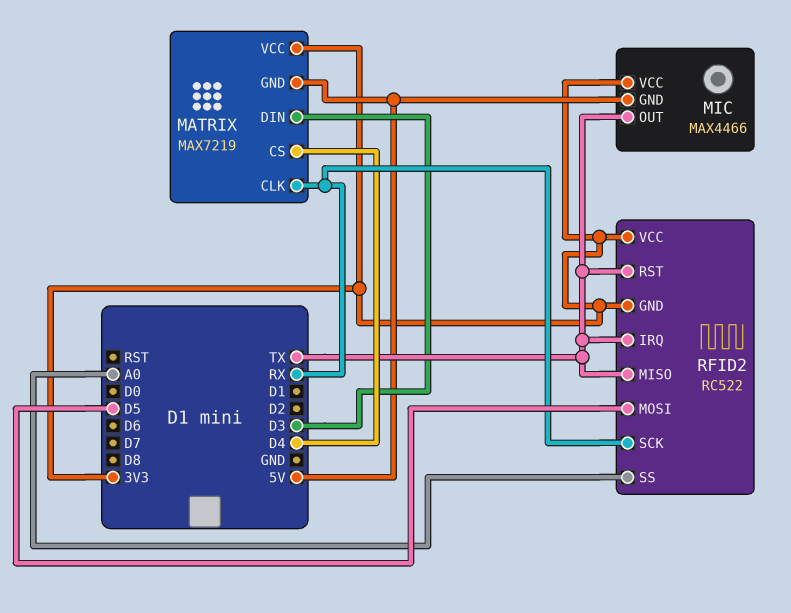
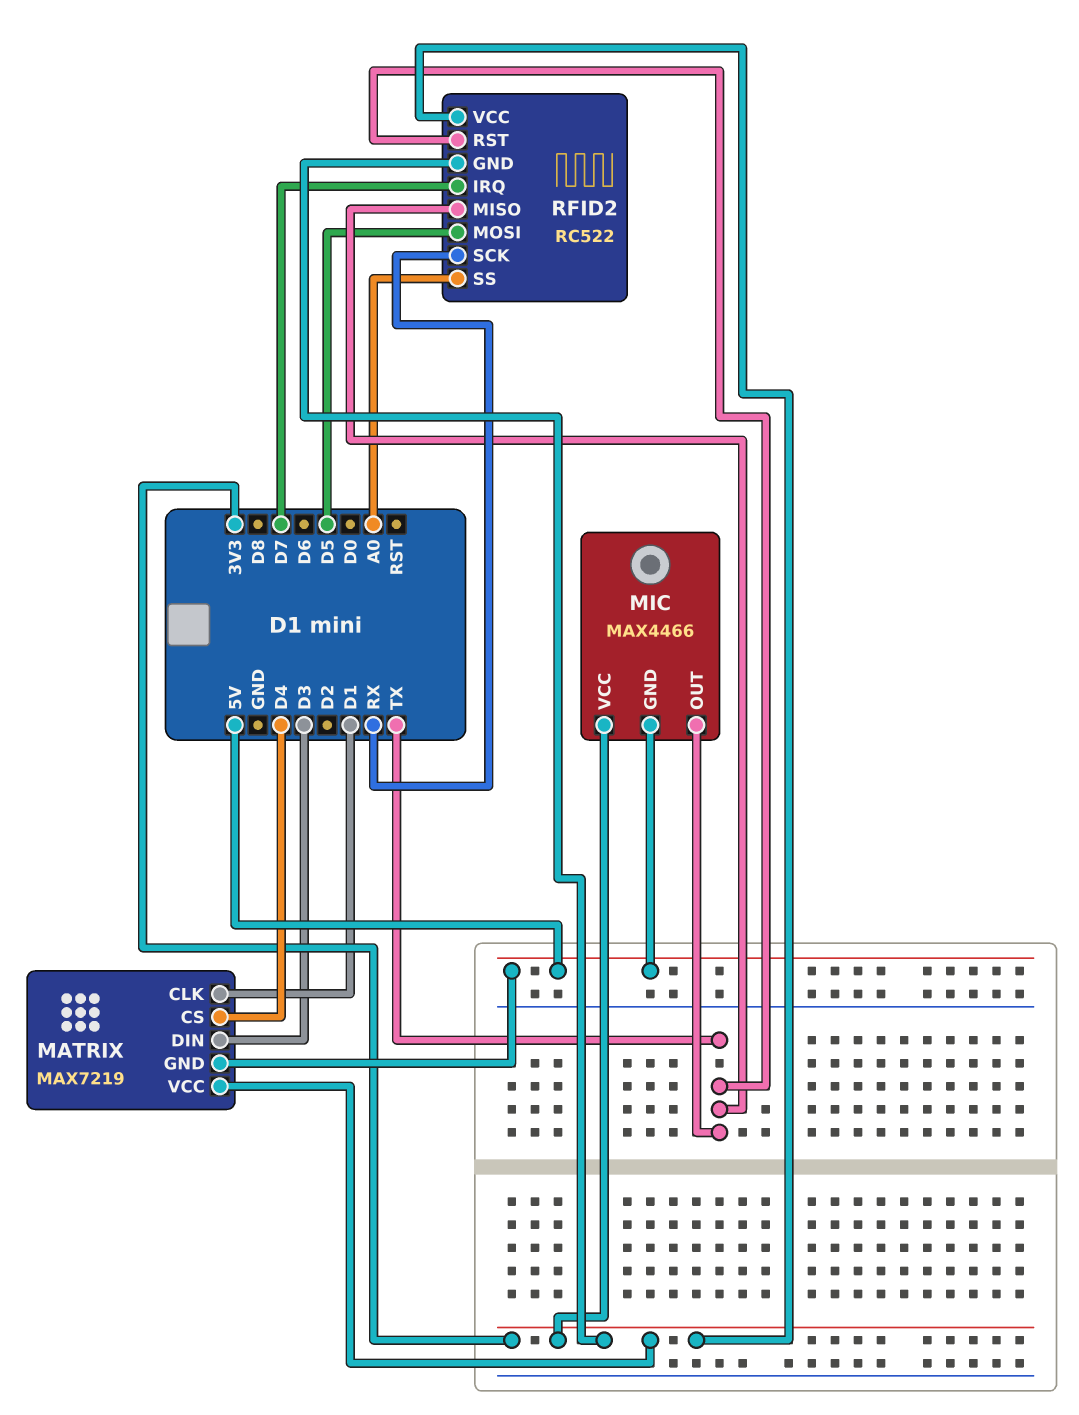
MATRIX pin CLK: RX -> D1
RFID2 pin IRQ: TX -> D7

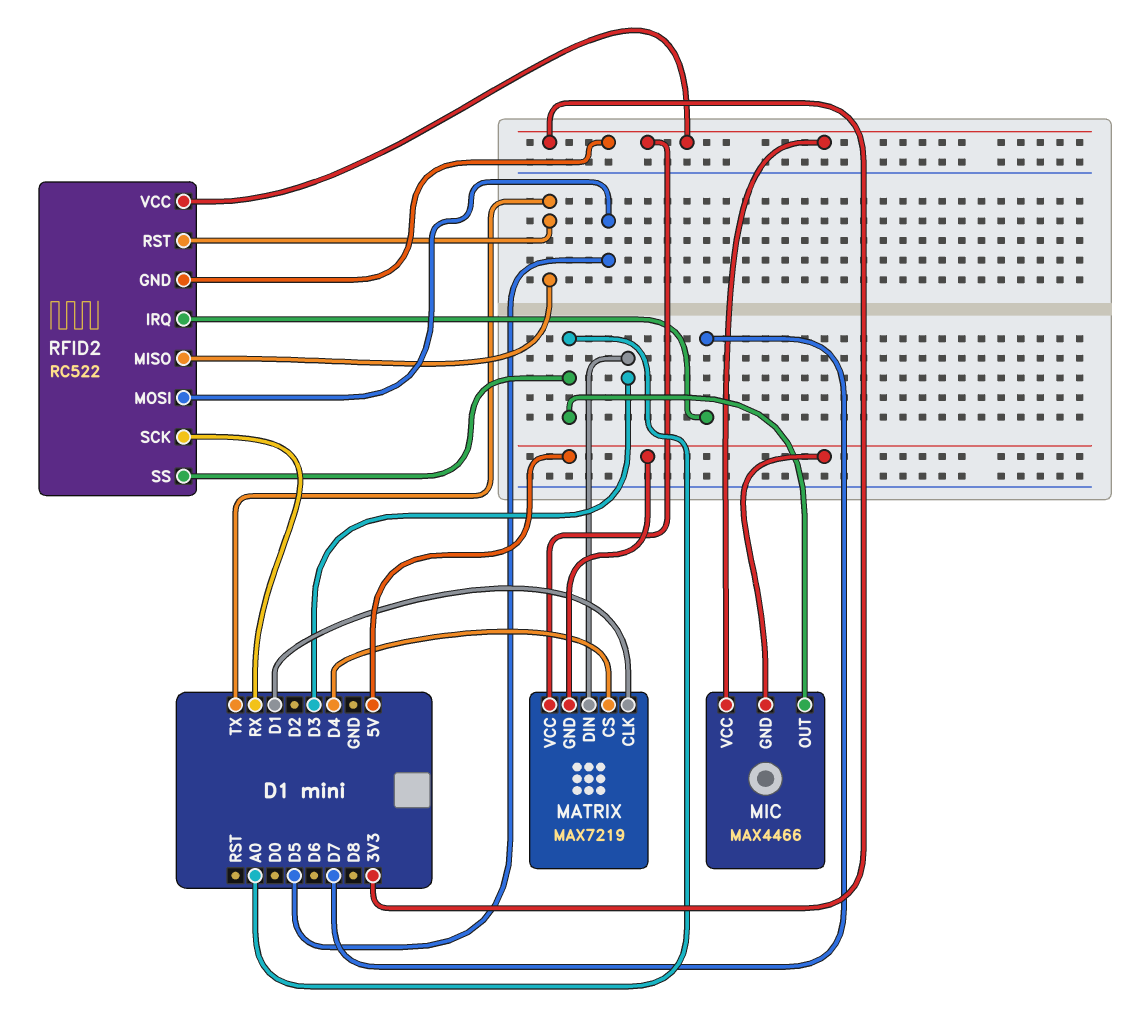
MIC pin OUT: TX -> A0

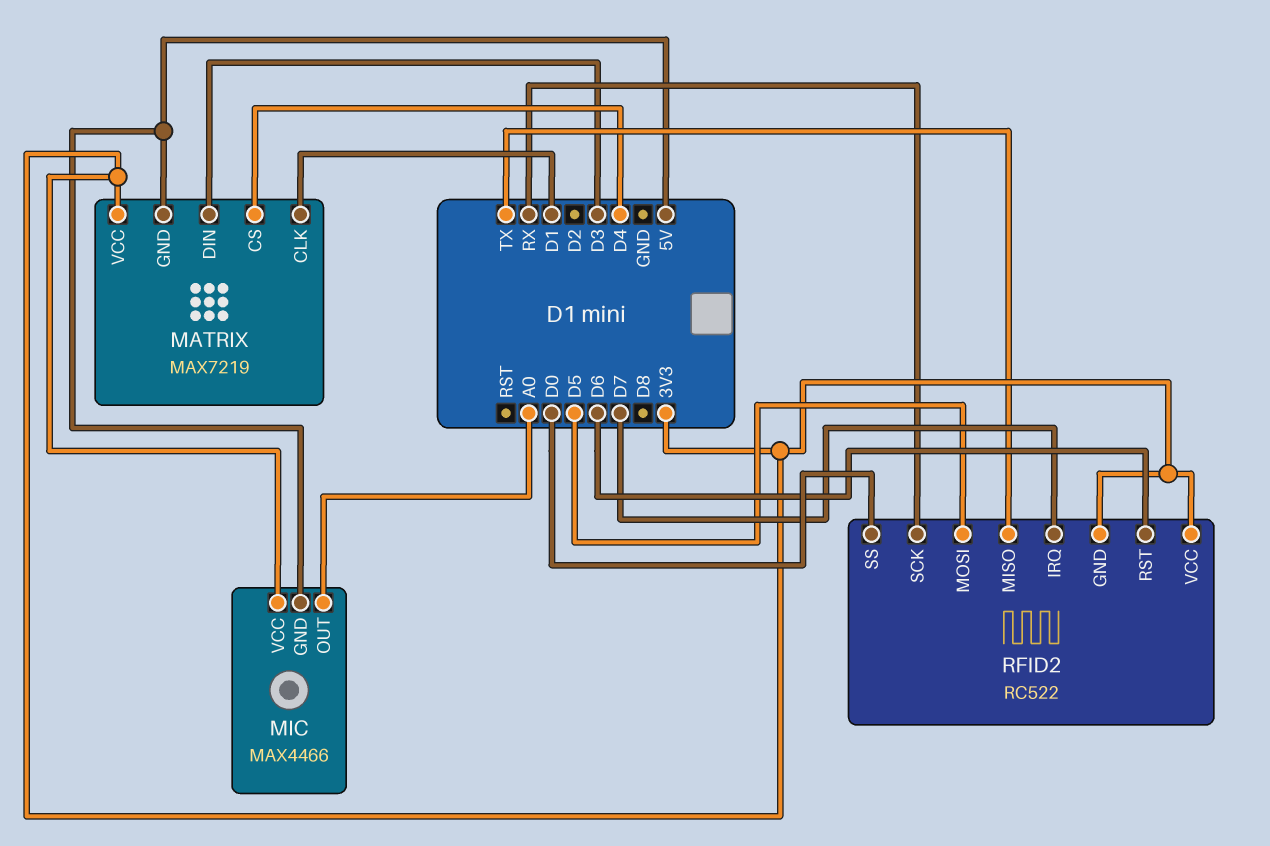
RFID2 pin RST: TX -> D6
RFID2 pin SS: A0 -> D0

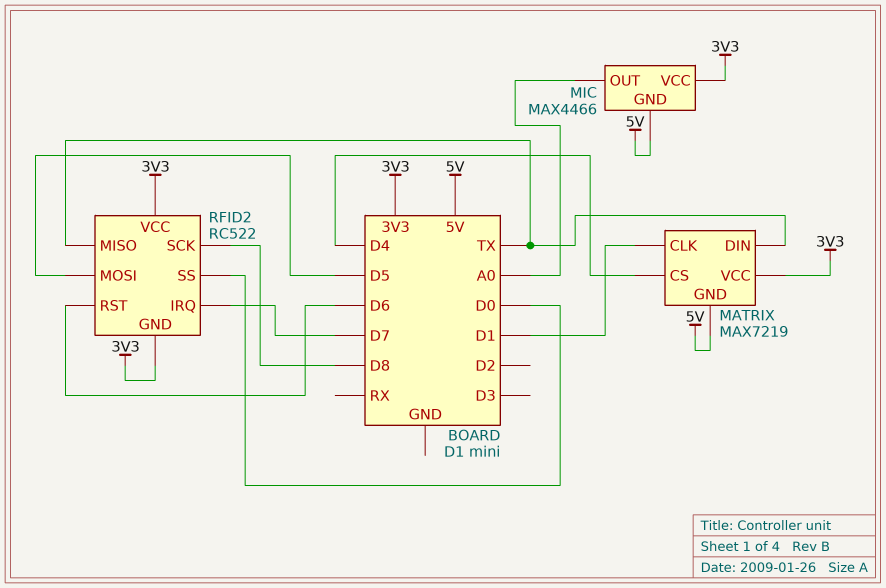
MATRIX pin DIN: D3 -> TX
RFID2 pin SCK: RX -> D8

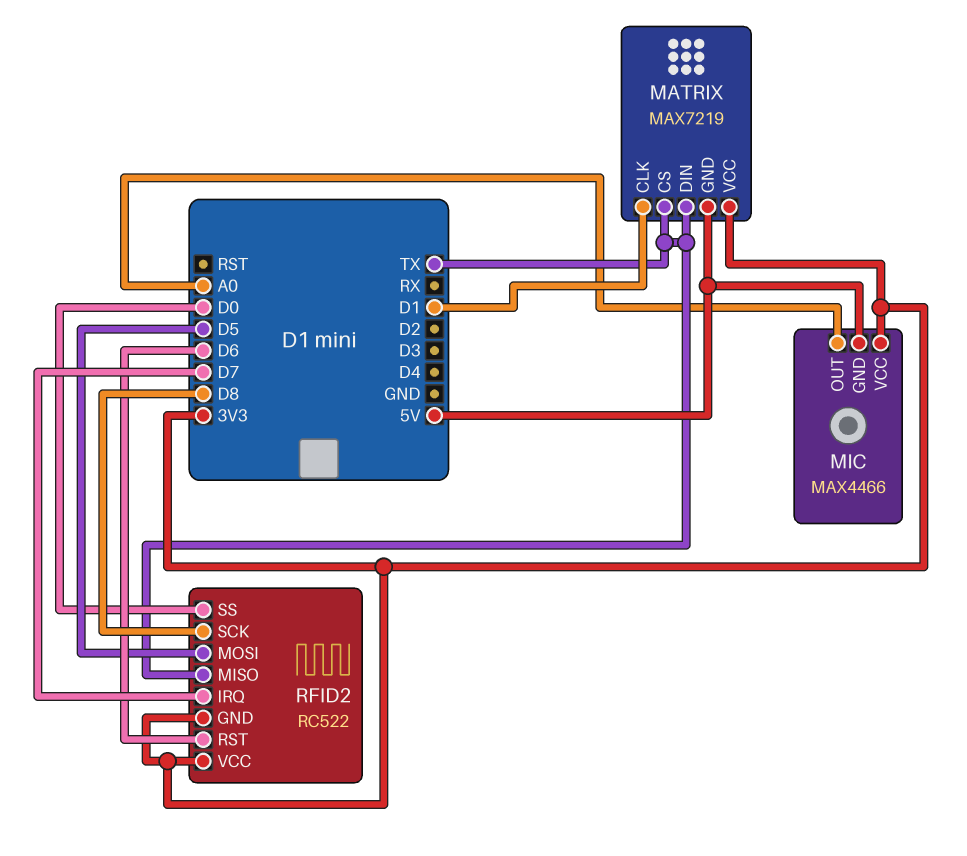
MATRIX pin CS: D4 -> TX

